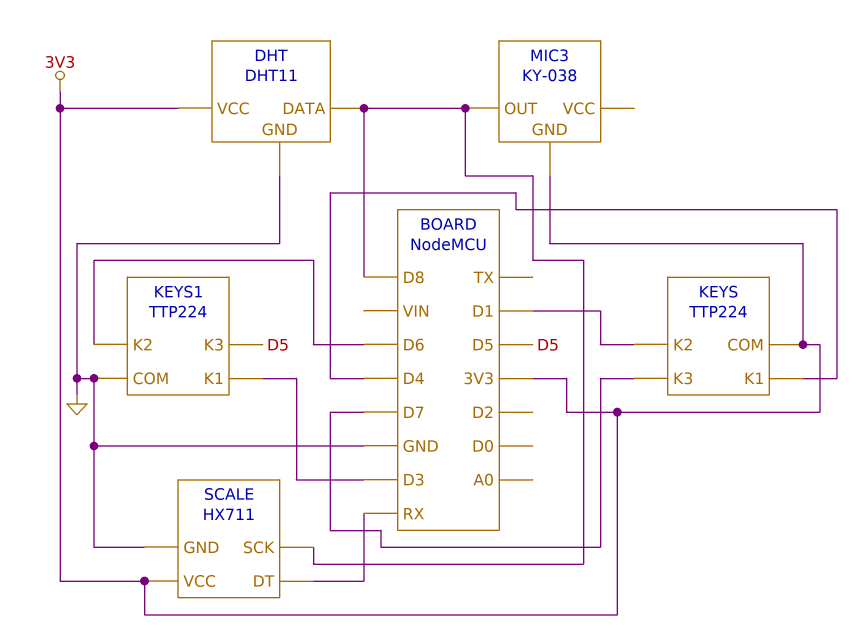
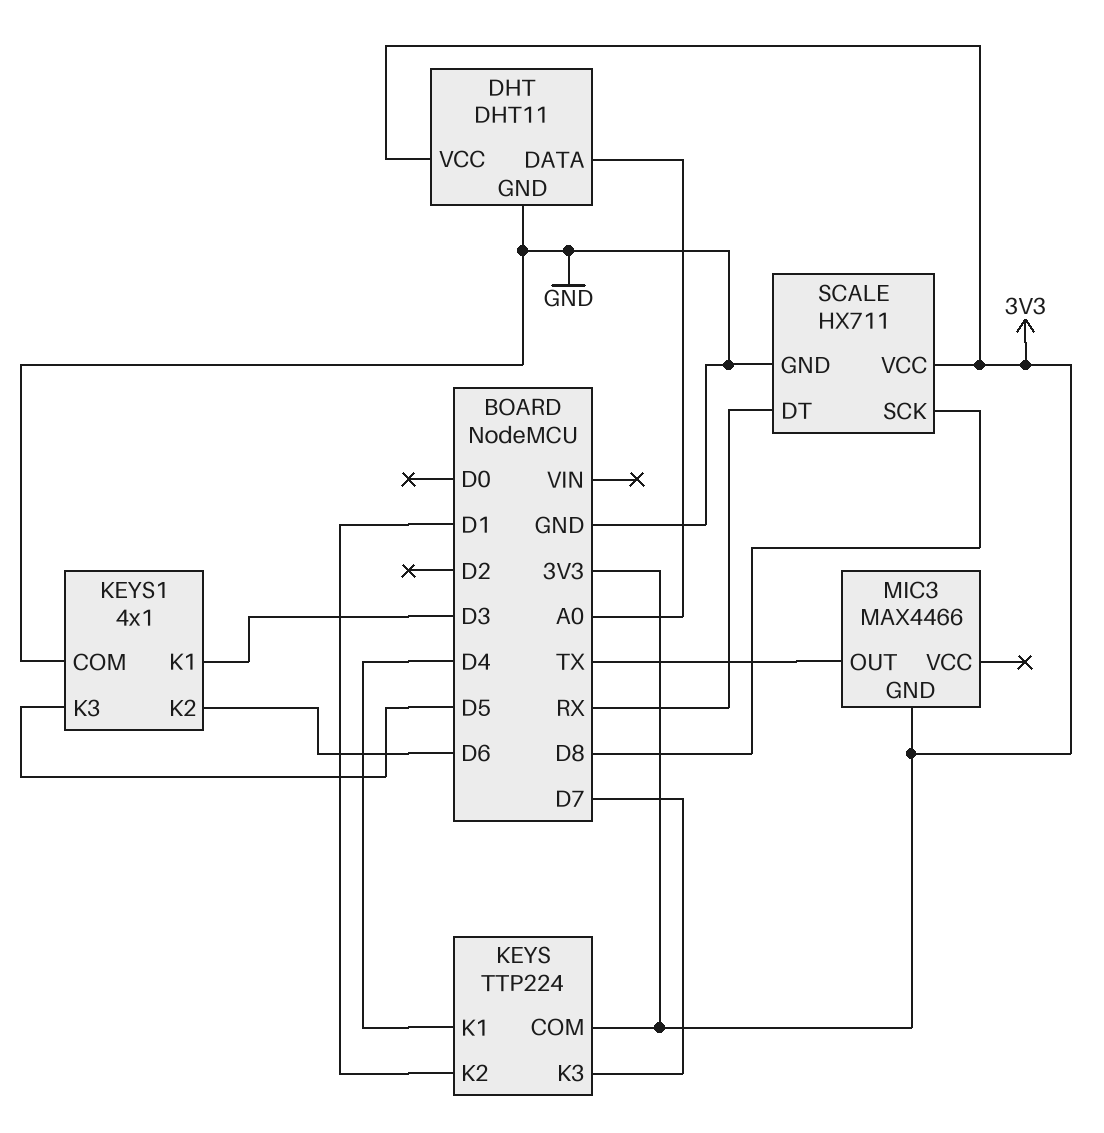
DHT pin DATA: D8 -> A0
KEYS1: TTP224 -> 4x1
MIC3: KY-038 -> MAX4466
MIC3 pin OUT: D8 -> TX

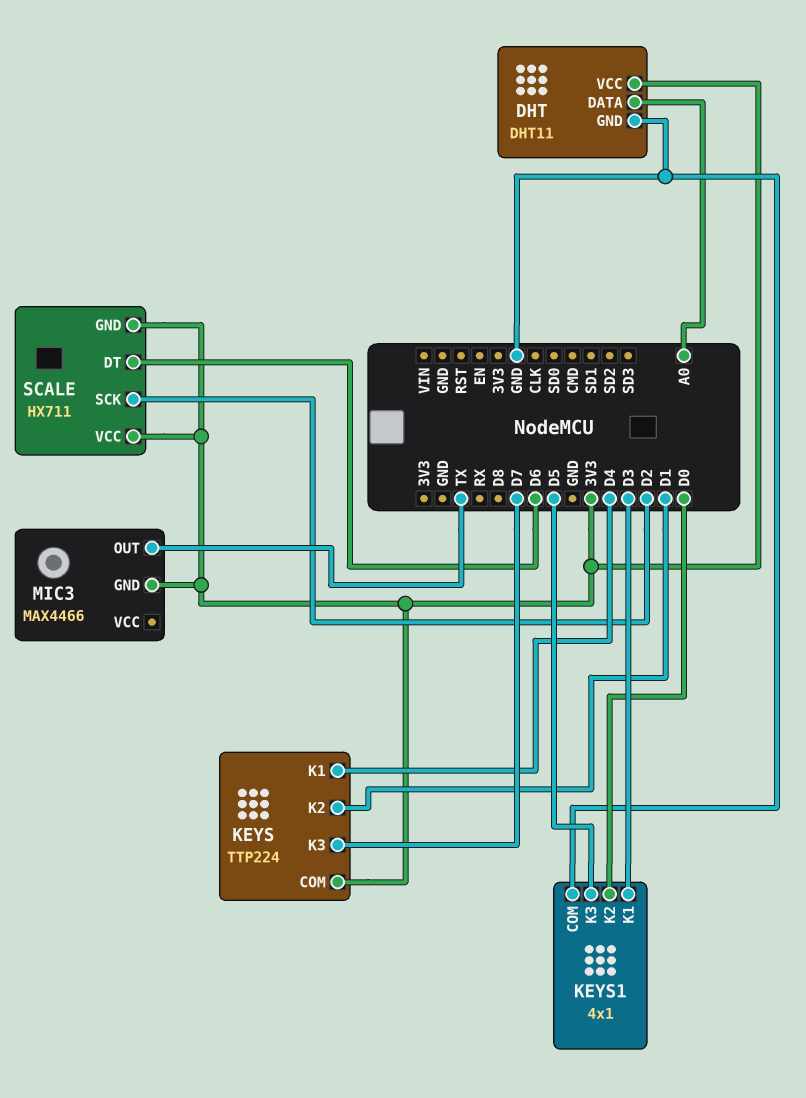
KEYS1 pin K2: D6 -> D0
SCALE pin DT: RX -> D6
SCALE pin GND: GND -> 3V3
SCALE pin SCK: D8 -> D2

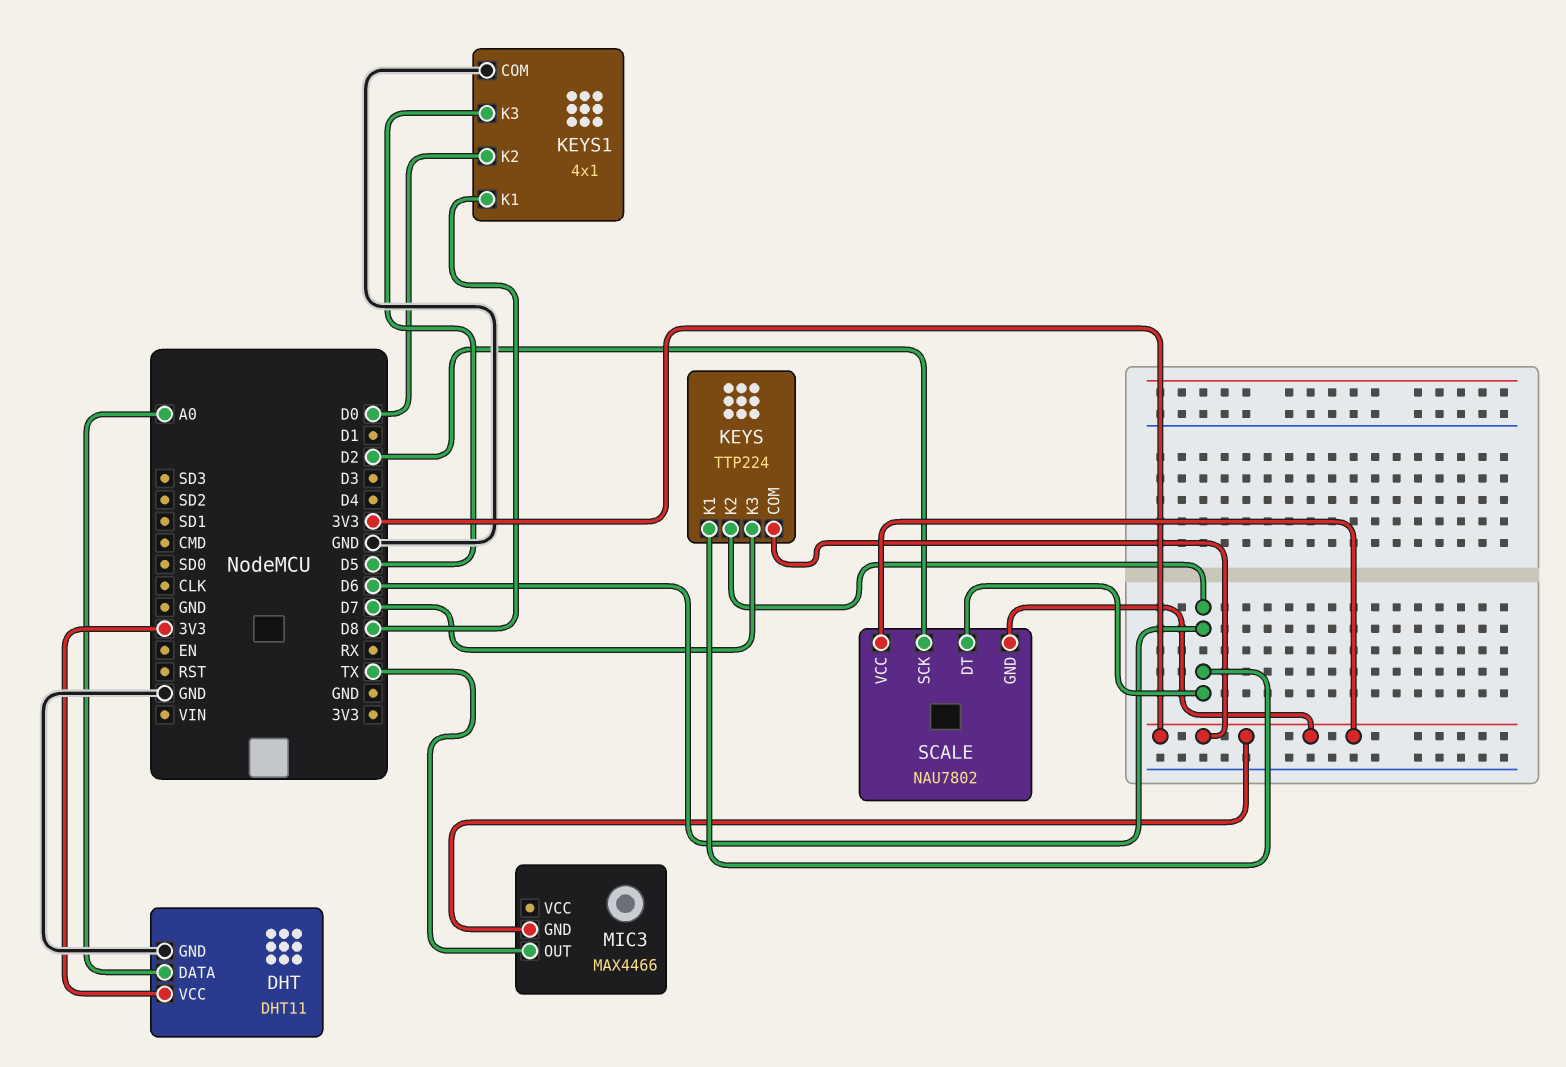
KEYS pin K1: D4 -> D6
KEYS pin K2: D1 -> D6
KEYS1 pin K1: D3 -> D8
SCALE: HX711 -> NAU7802

